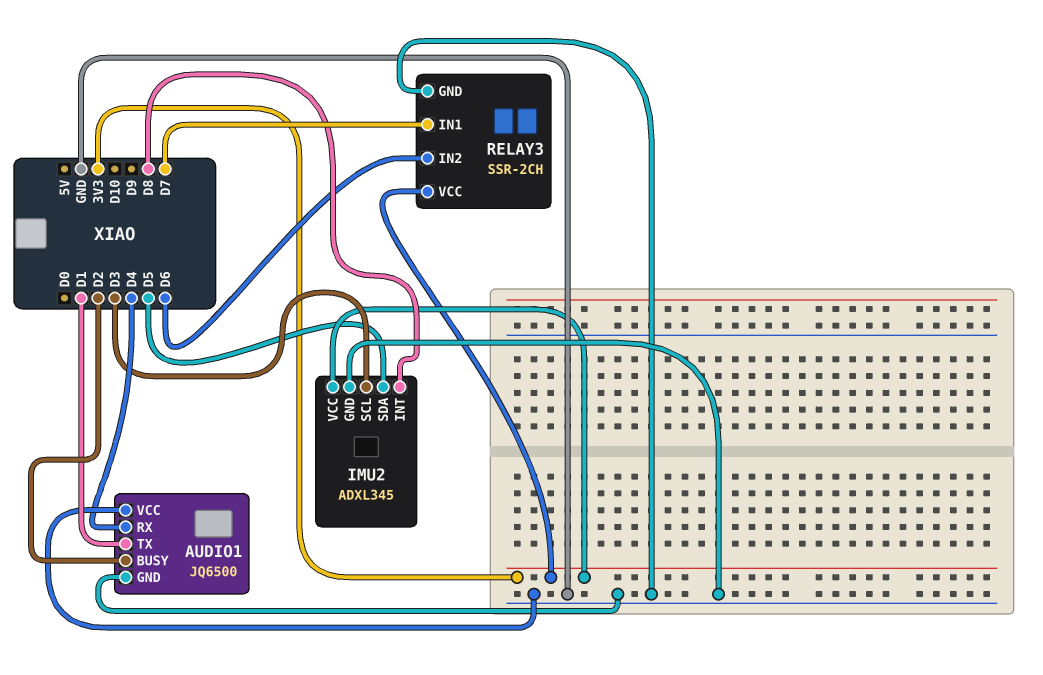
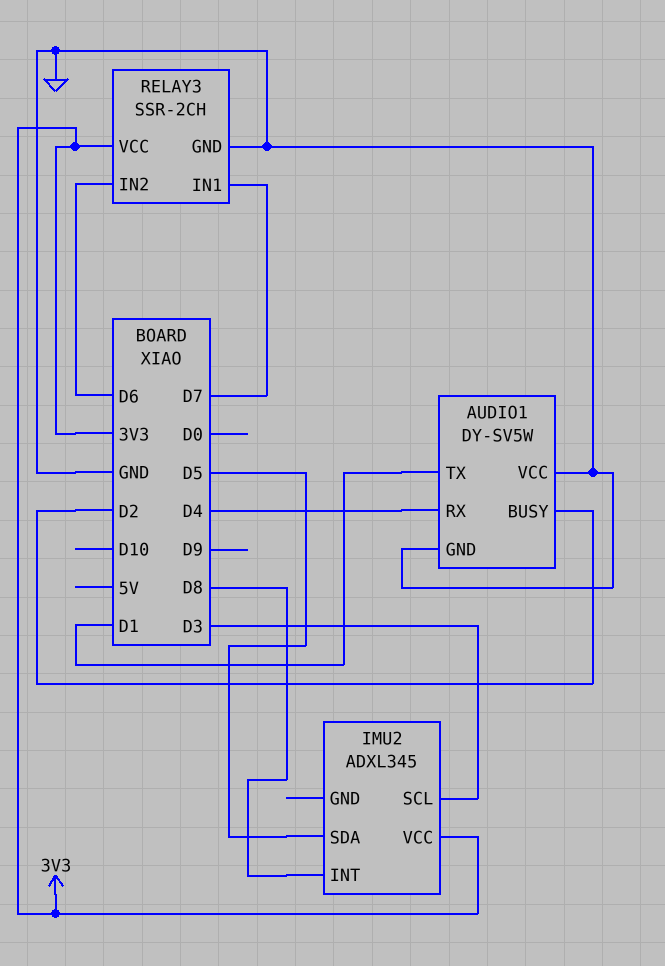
AUDIO1: JQ6500 -> DY-SV5W
IMU2 pin GND: GND -> none

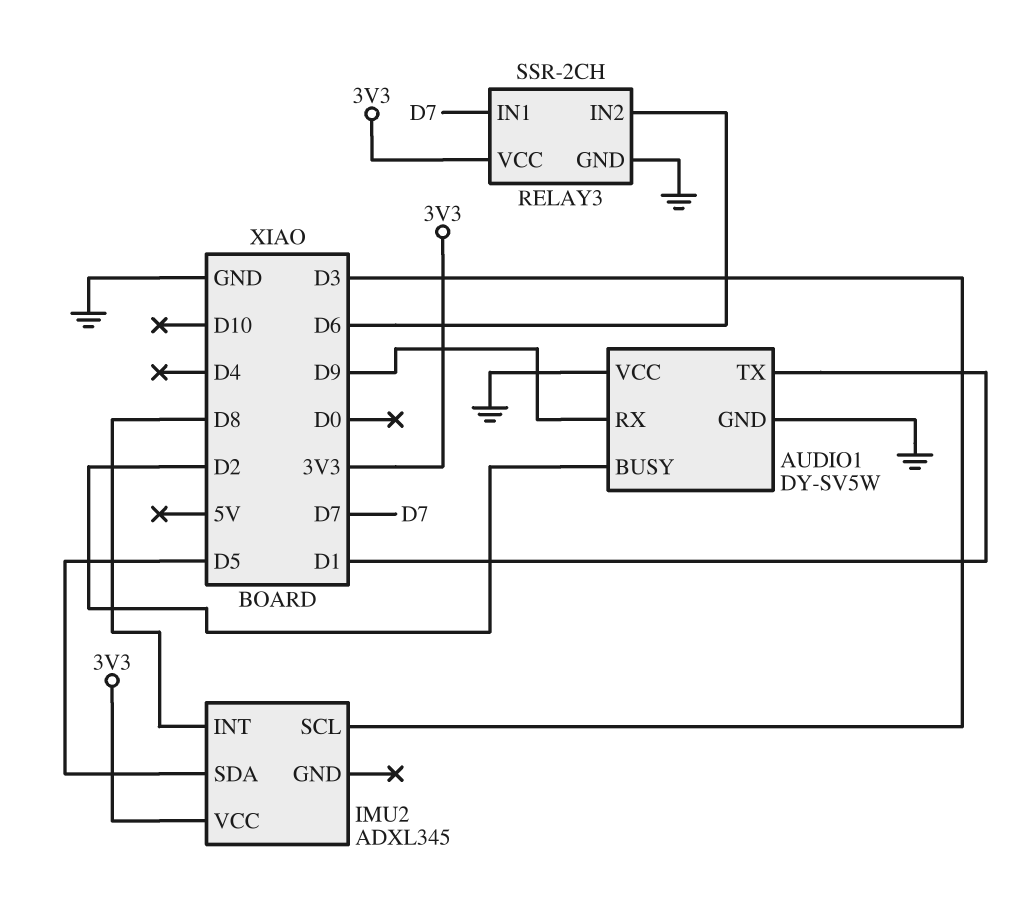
AUDIO1 pin RX: D4 -> D9

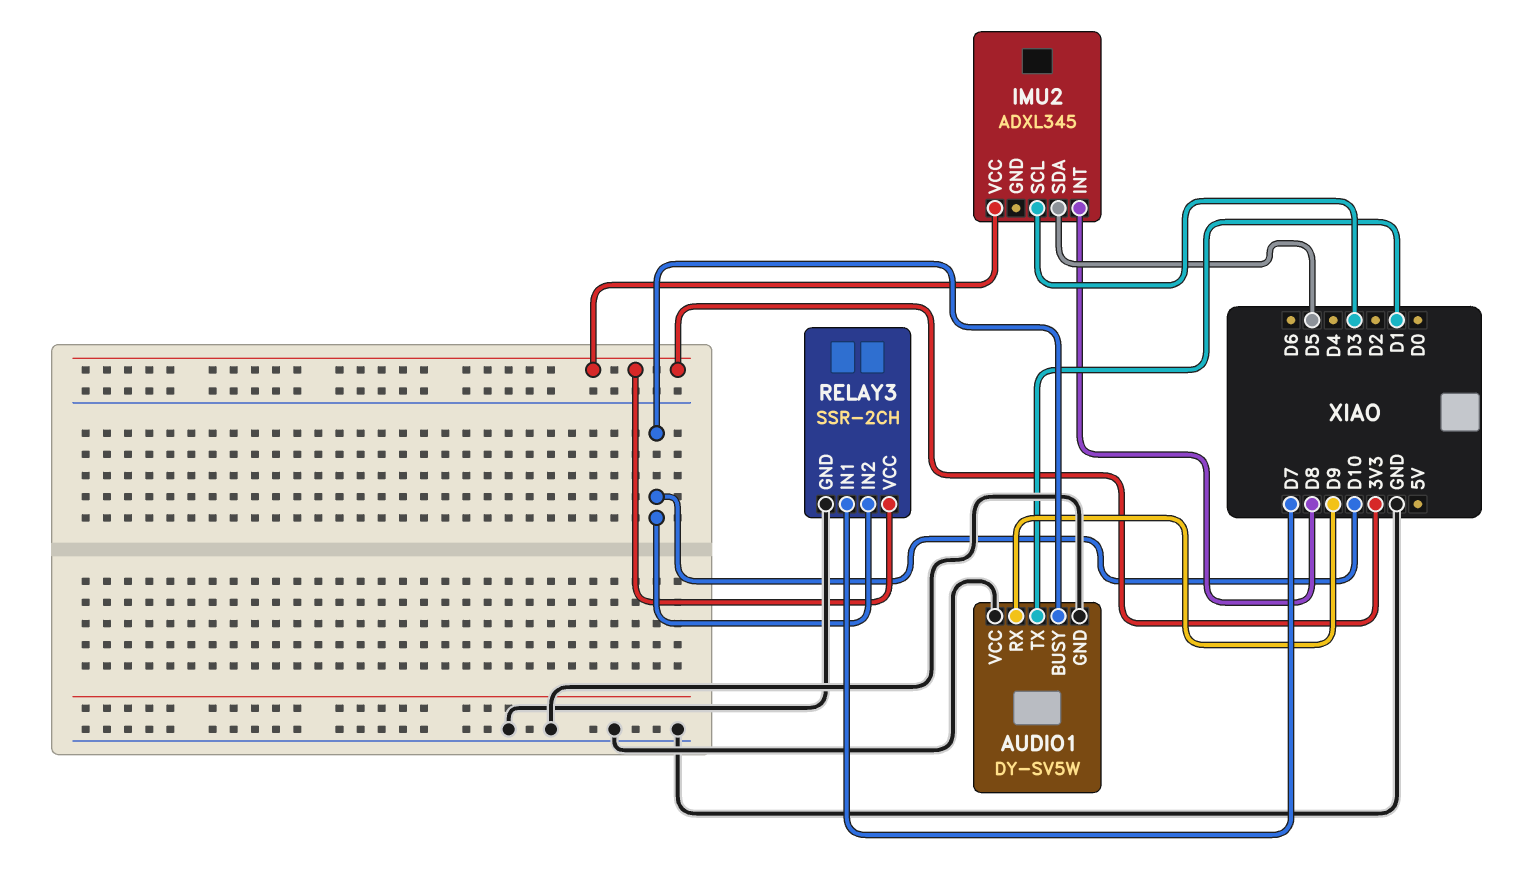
AUDIO1 pin BUSY: D2 -> D10
RELAY3 pin IN2: D6 -> D10

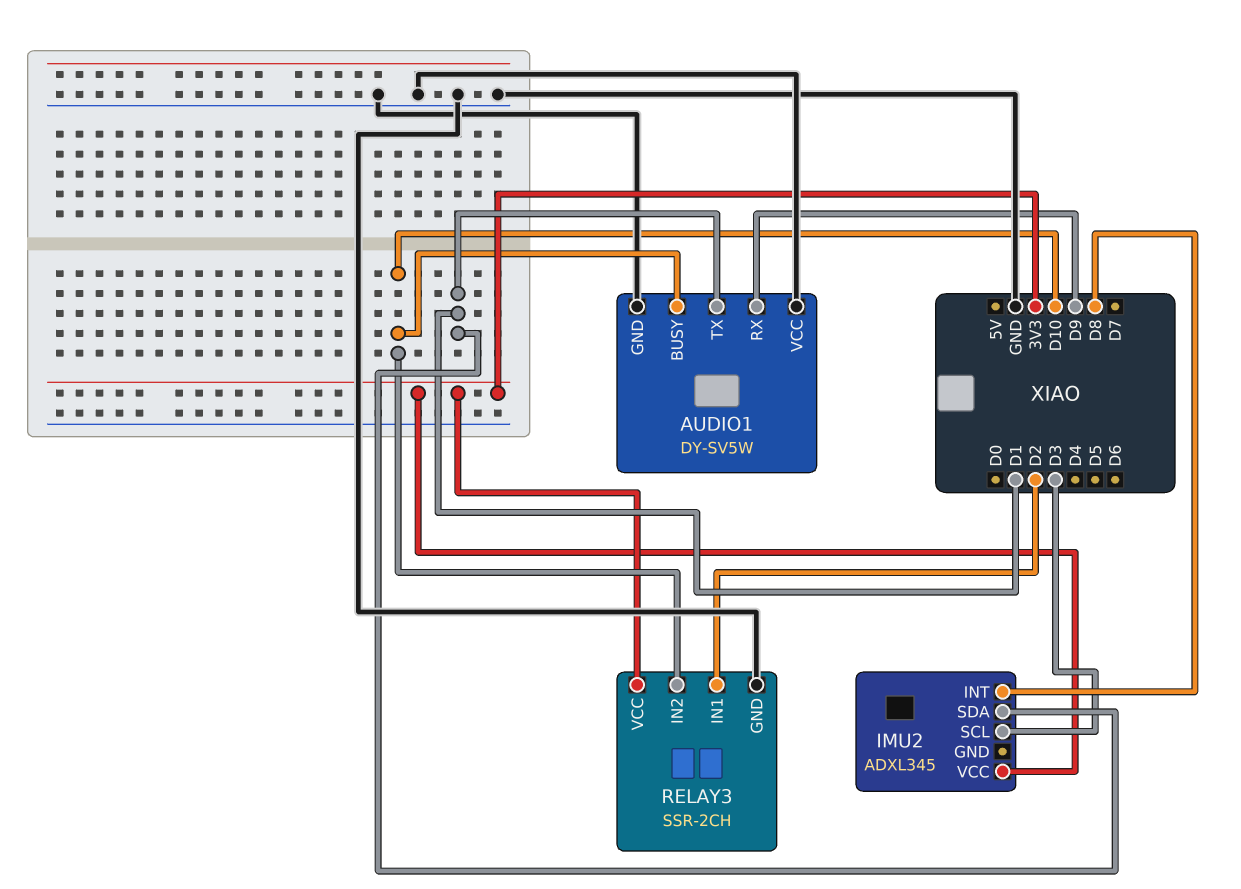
IMU2 pin SDA: D5 -> D1
RELAY3 pin IN1: D7 -> D2

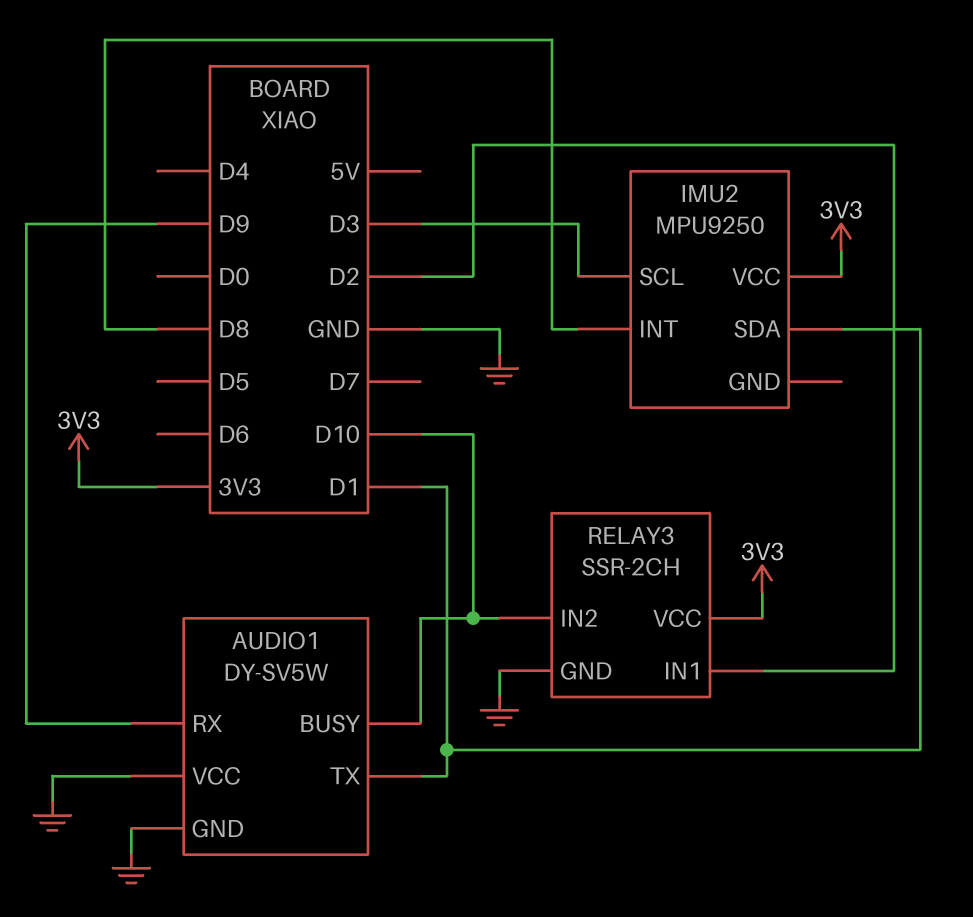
IMU2: ADXL345 -> MPU9250

